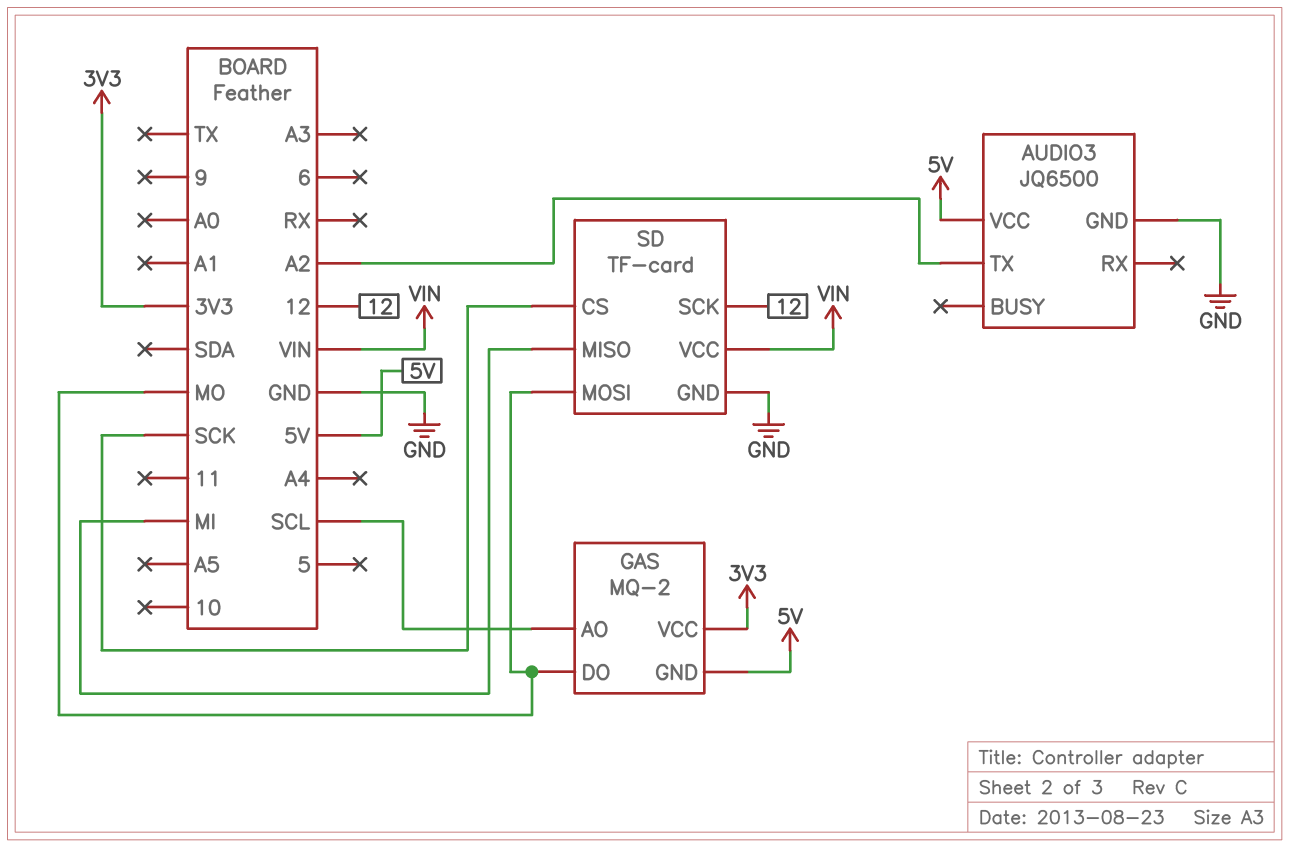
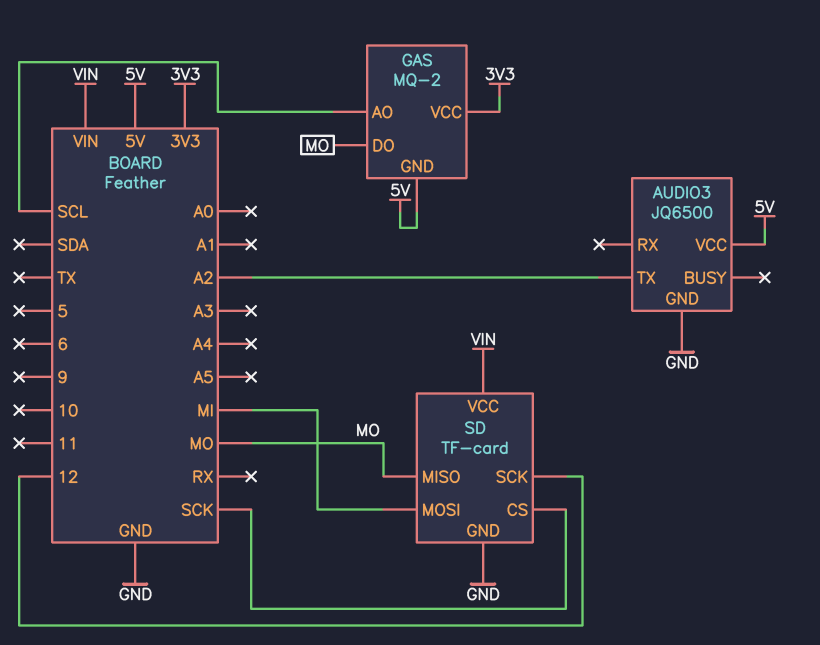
SD pin MISO: MI -> MO
SD pin MOSI: MO -> MI

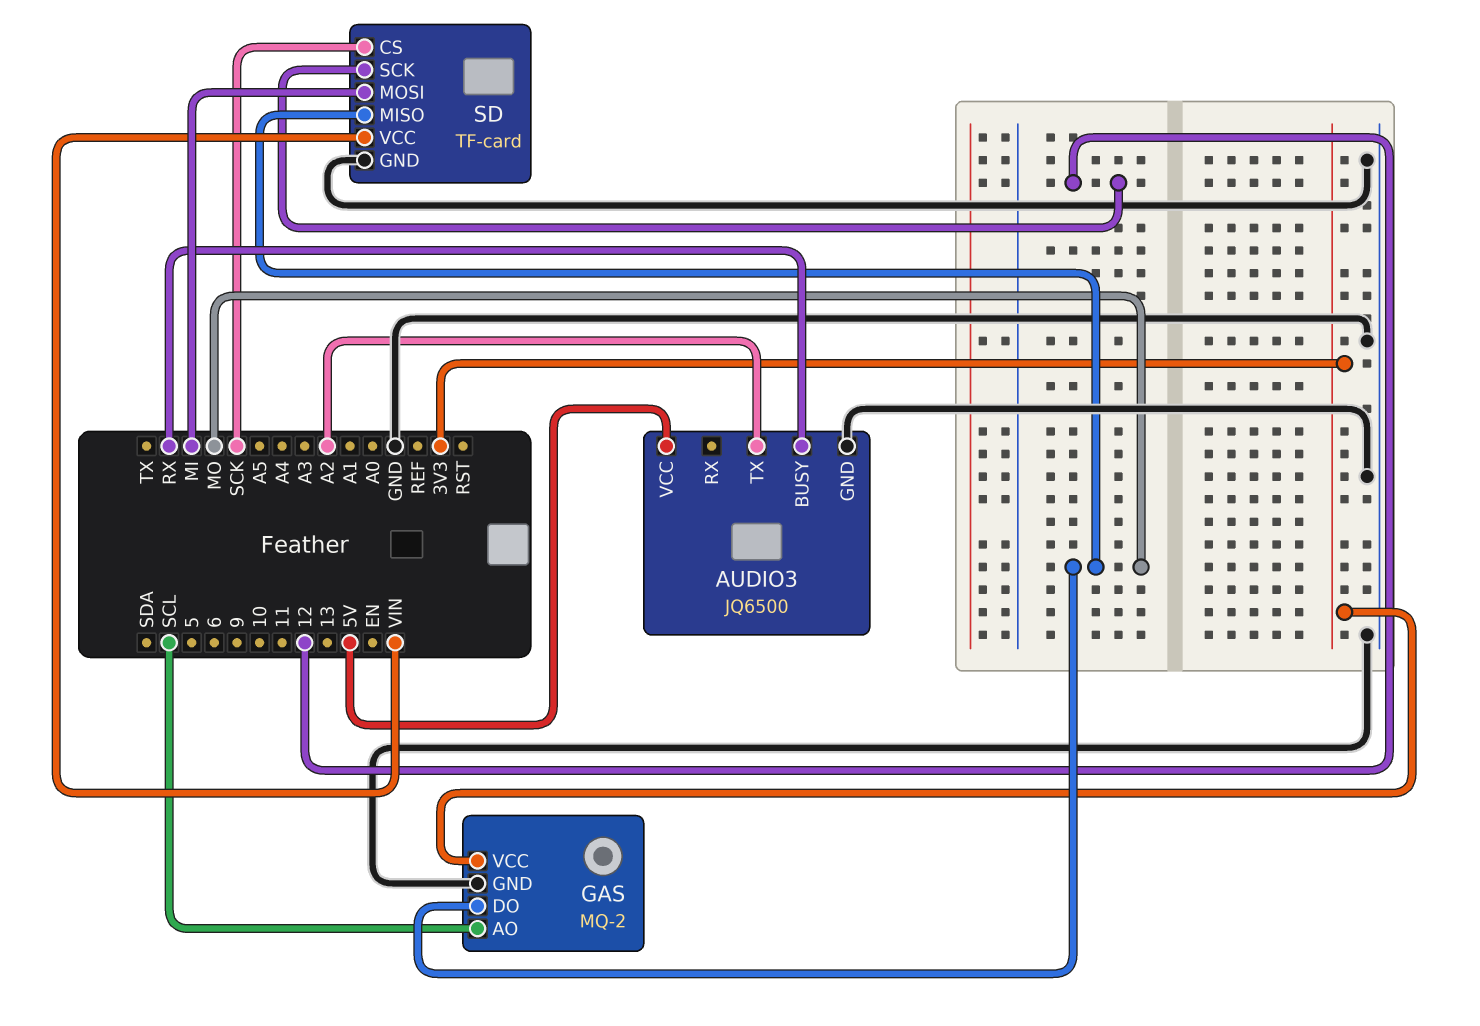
AUDIO3 pin BUSY: none -> RX
GAS pin GND: 5V -> GND

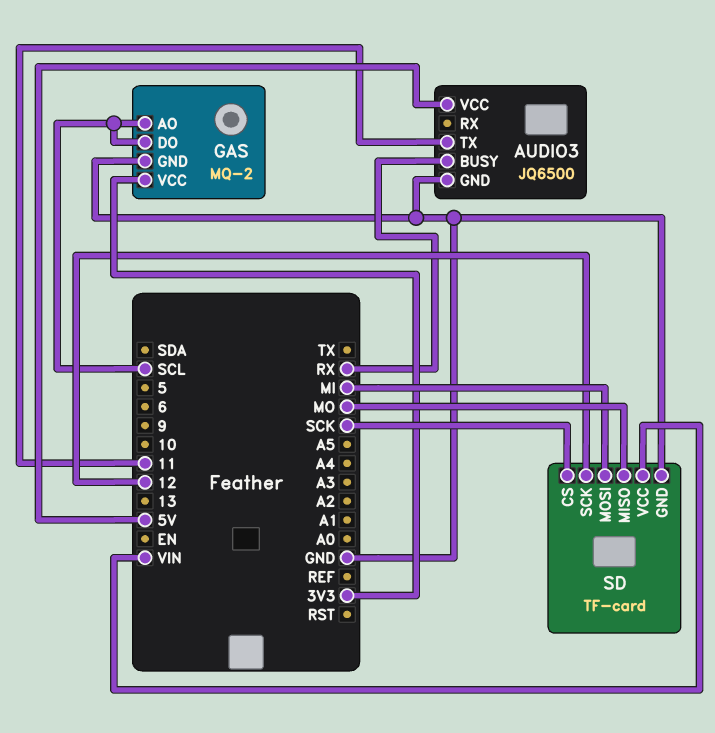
AUDIO3 pin TX: A2 -> 11
GAS pin DO: MO -> SCL

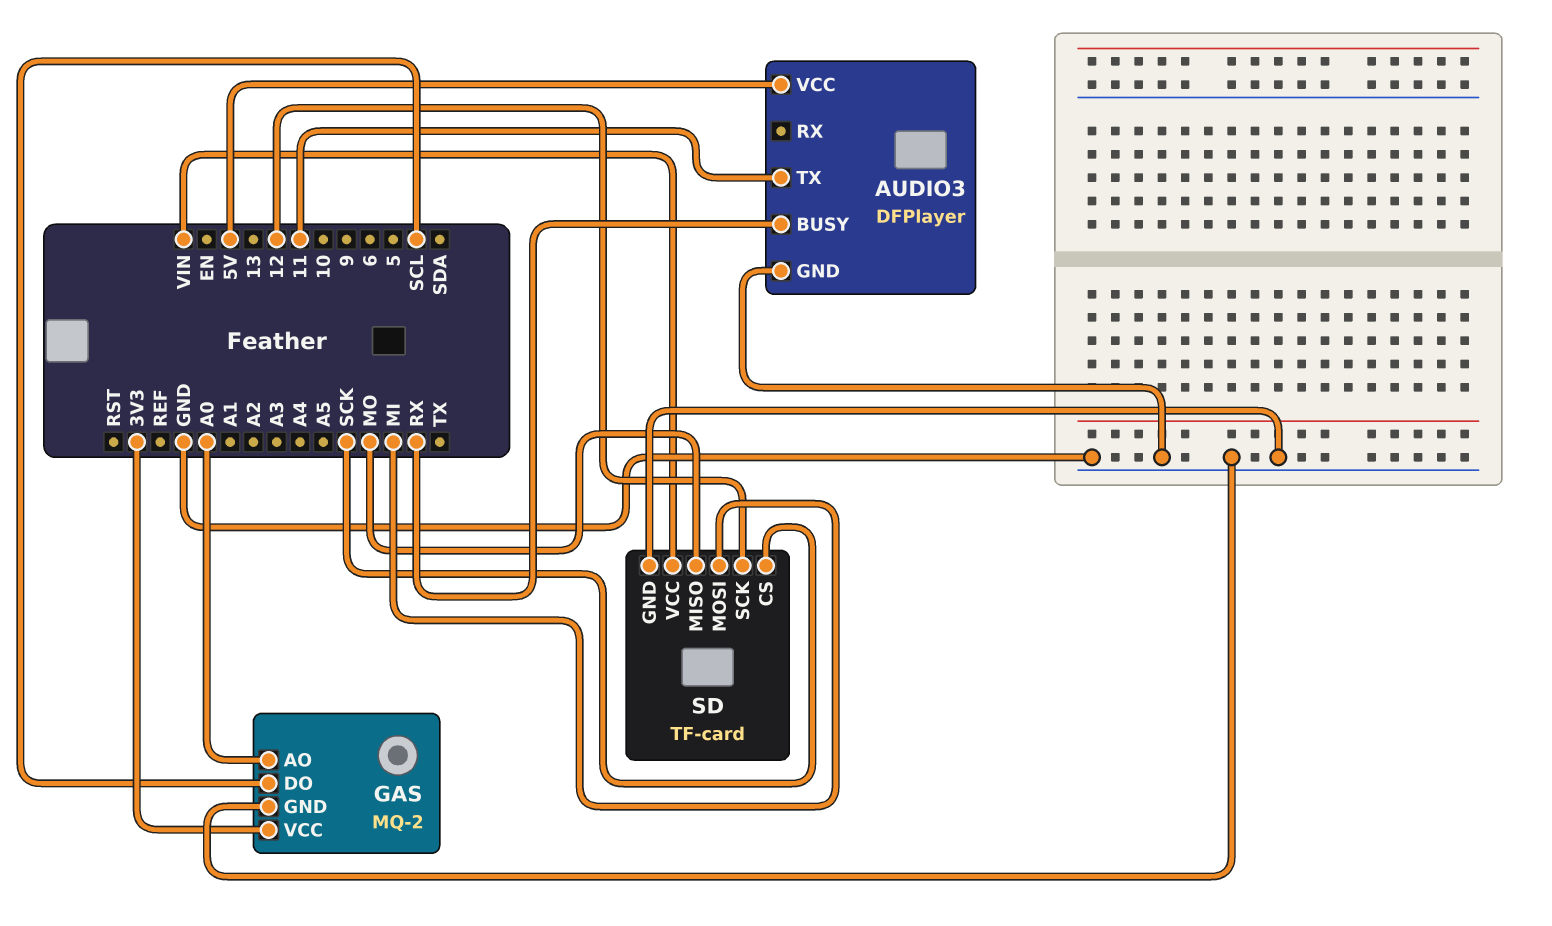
AUDIO3: JQ6500 -> DFPlayer
GAS pin AO: SCL -> A0

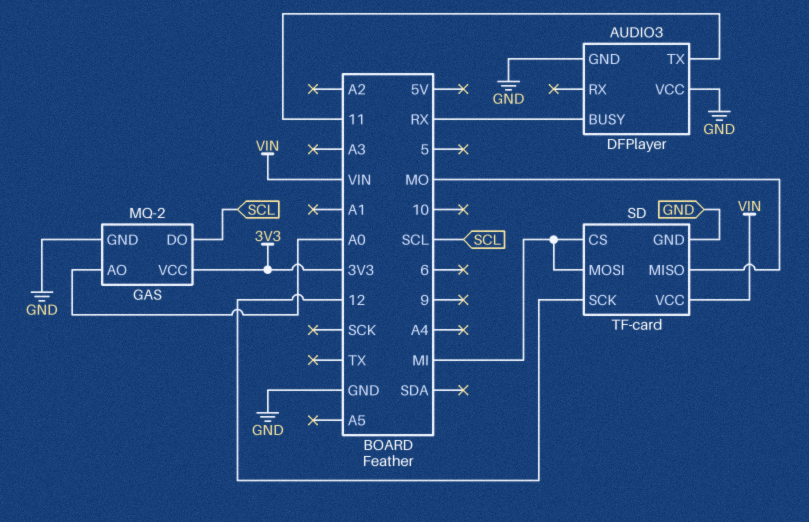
AUDIO3 pin VCC: 5V -> GND
SD pin CS: SCK -> MI

